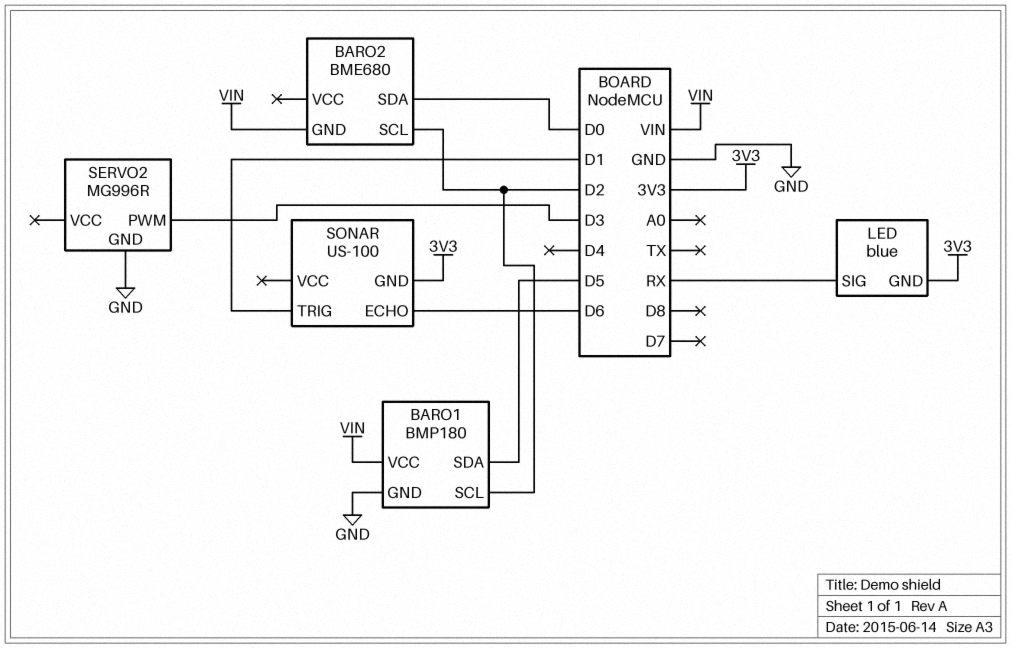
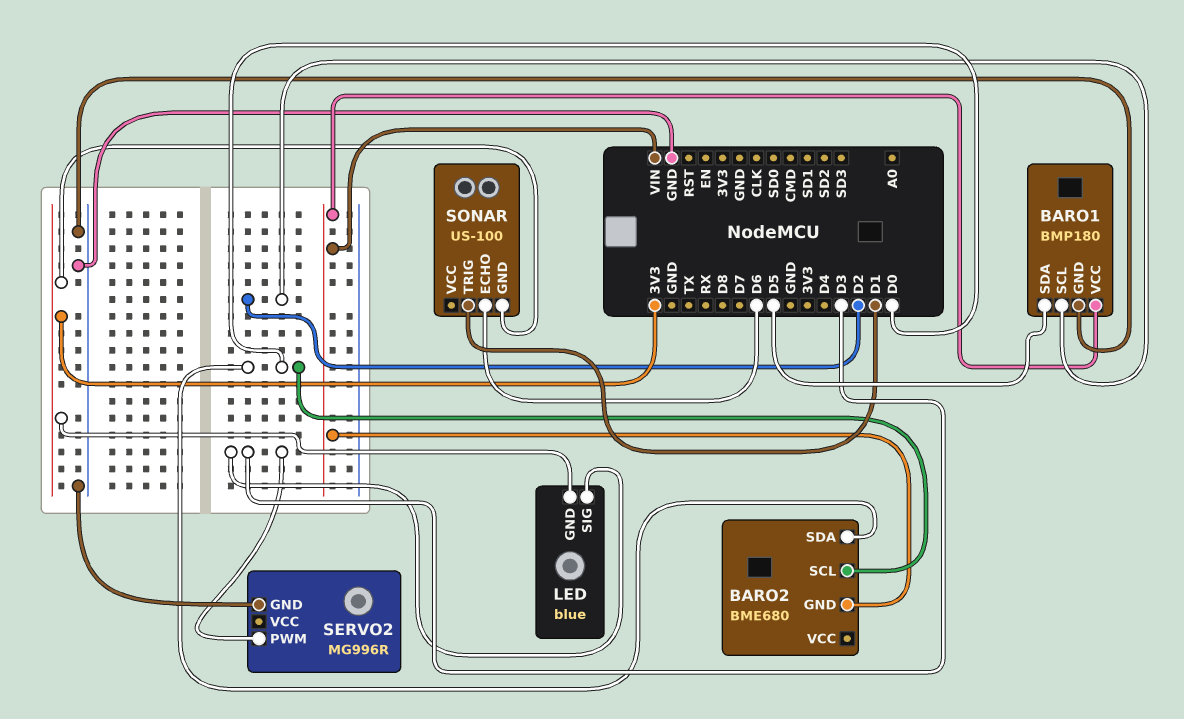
BARO2 pin SCL: D2 -> D0
LED pin SIG: RX -> D3

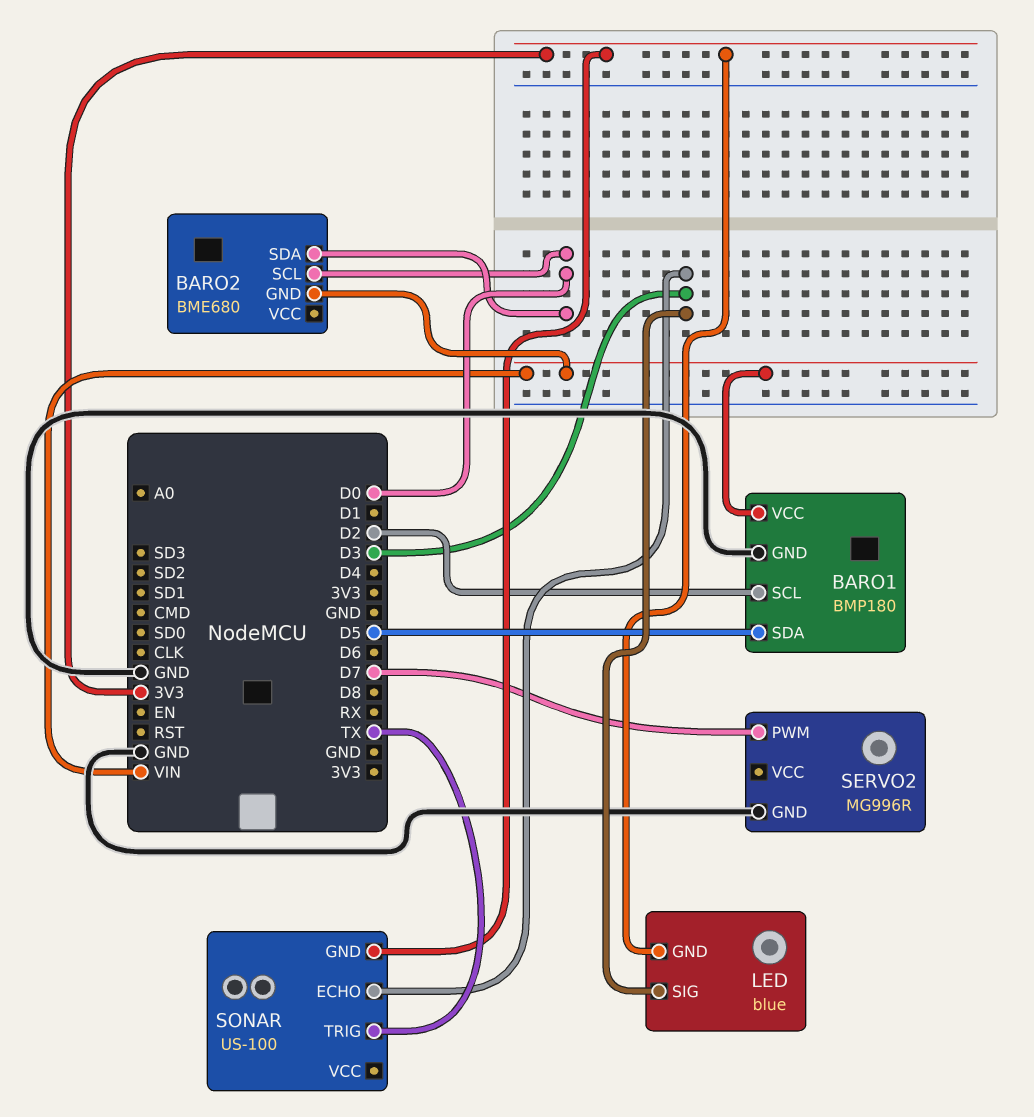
SERVO2 pin PWM: D3 -> D7
SONAR pin ECHO: D6 -> D3
SONAR pin TRIG: D1 -> TX

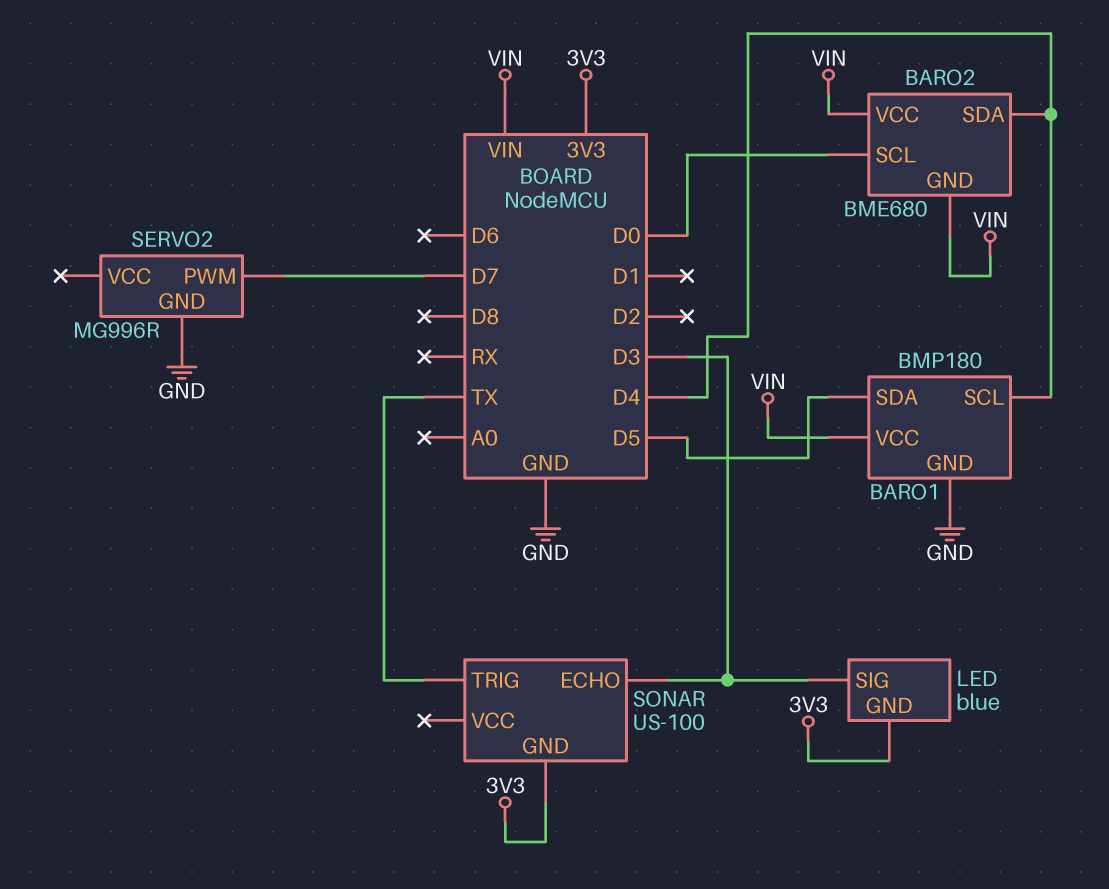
BARO1 pin SCL: D2 -> D4
BARO2 pin SDA: D0 -> D4
BARO2 pin VCC: none -> VIN

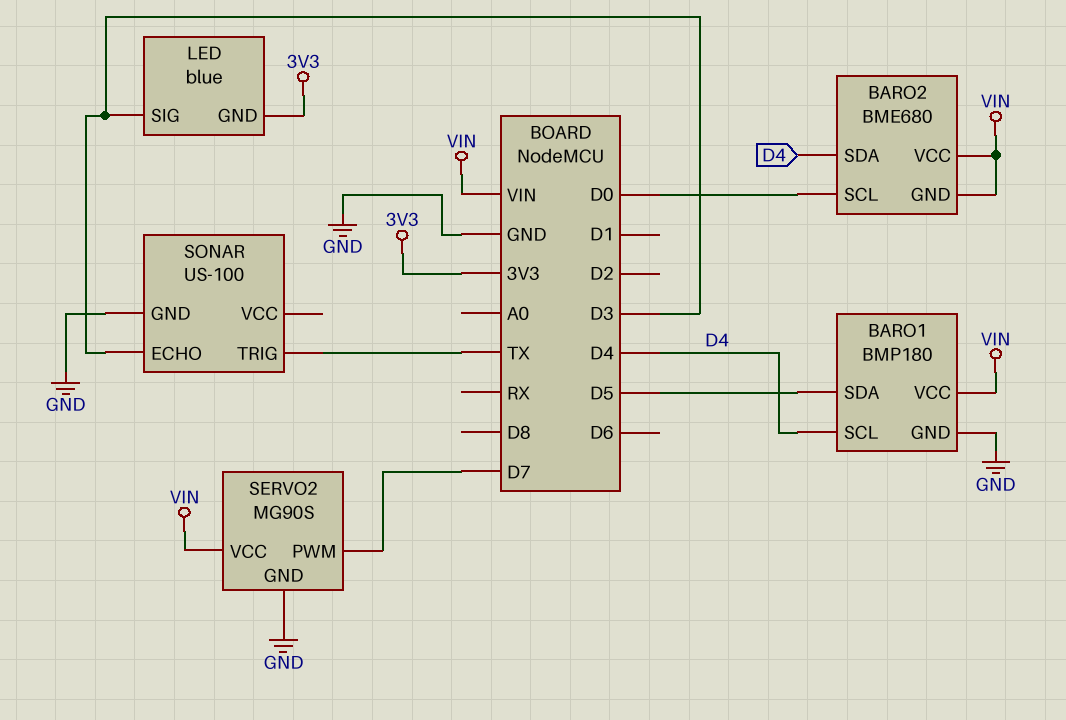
SERVO2: MG996R -> MG90S
SERVO2 pin VCC: none -> VIN
SONAR pin GND: 3V3 -> GND

